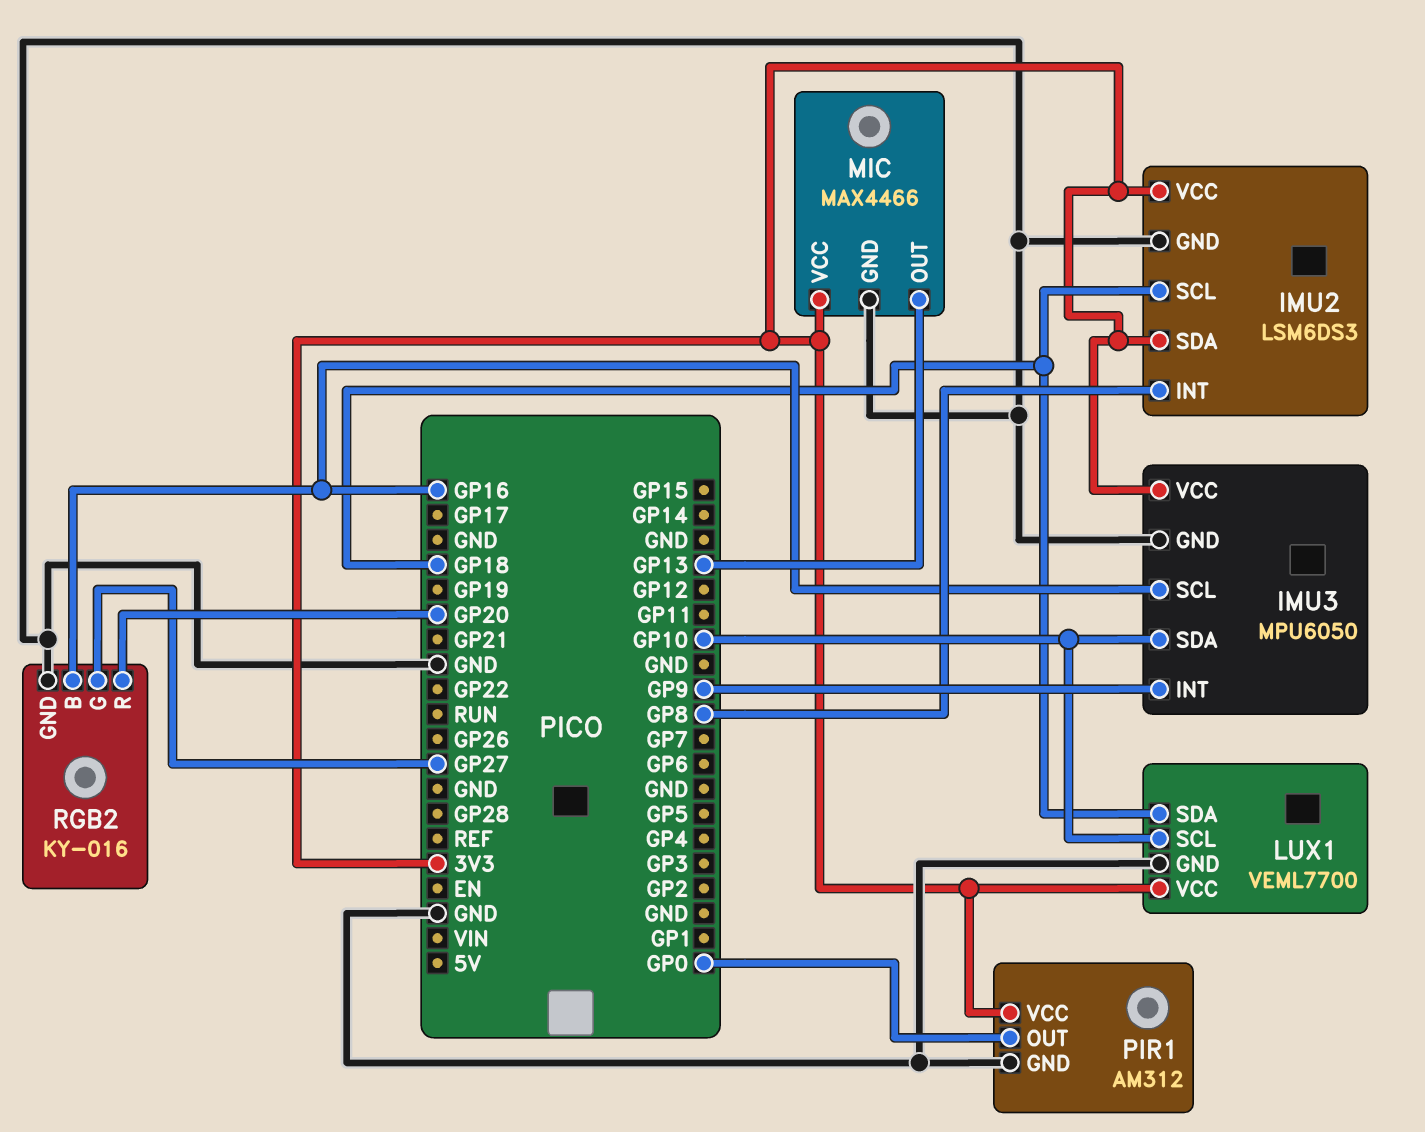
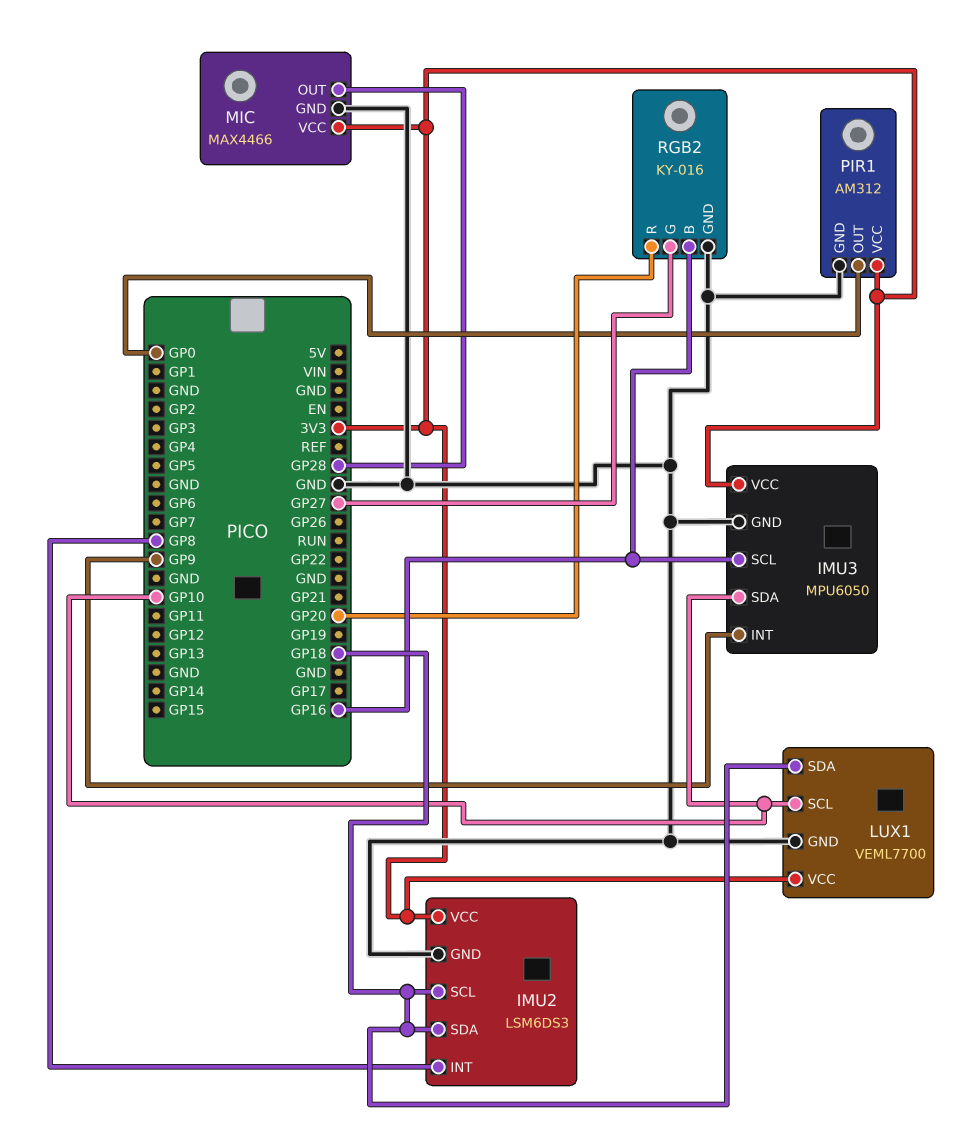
IMU2 pin SDA: 3V3 -> GP18
MIC pin OUT: GP13 -> GP28

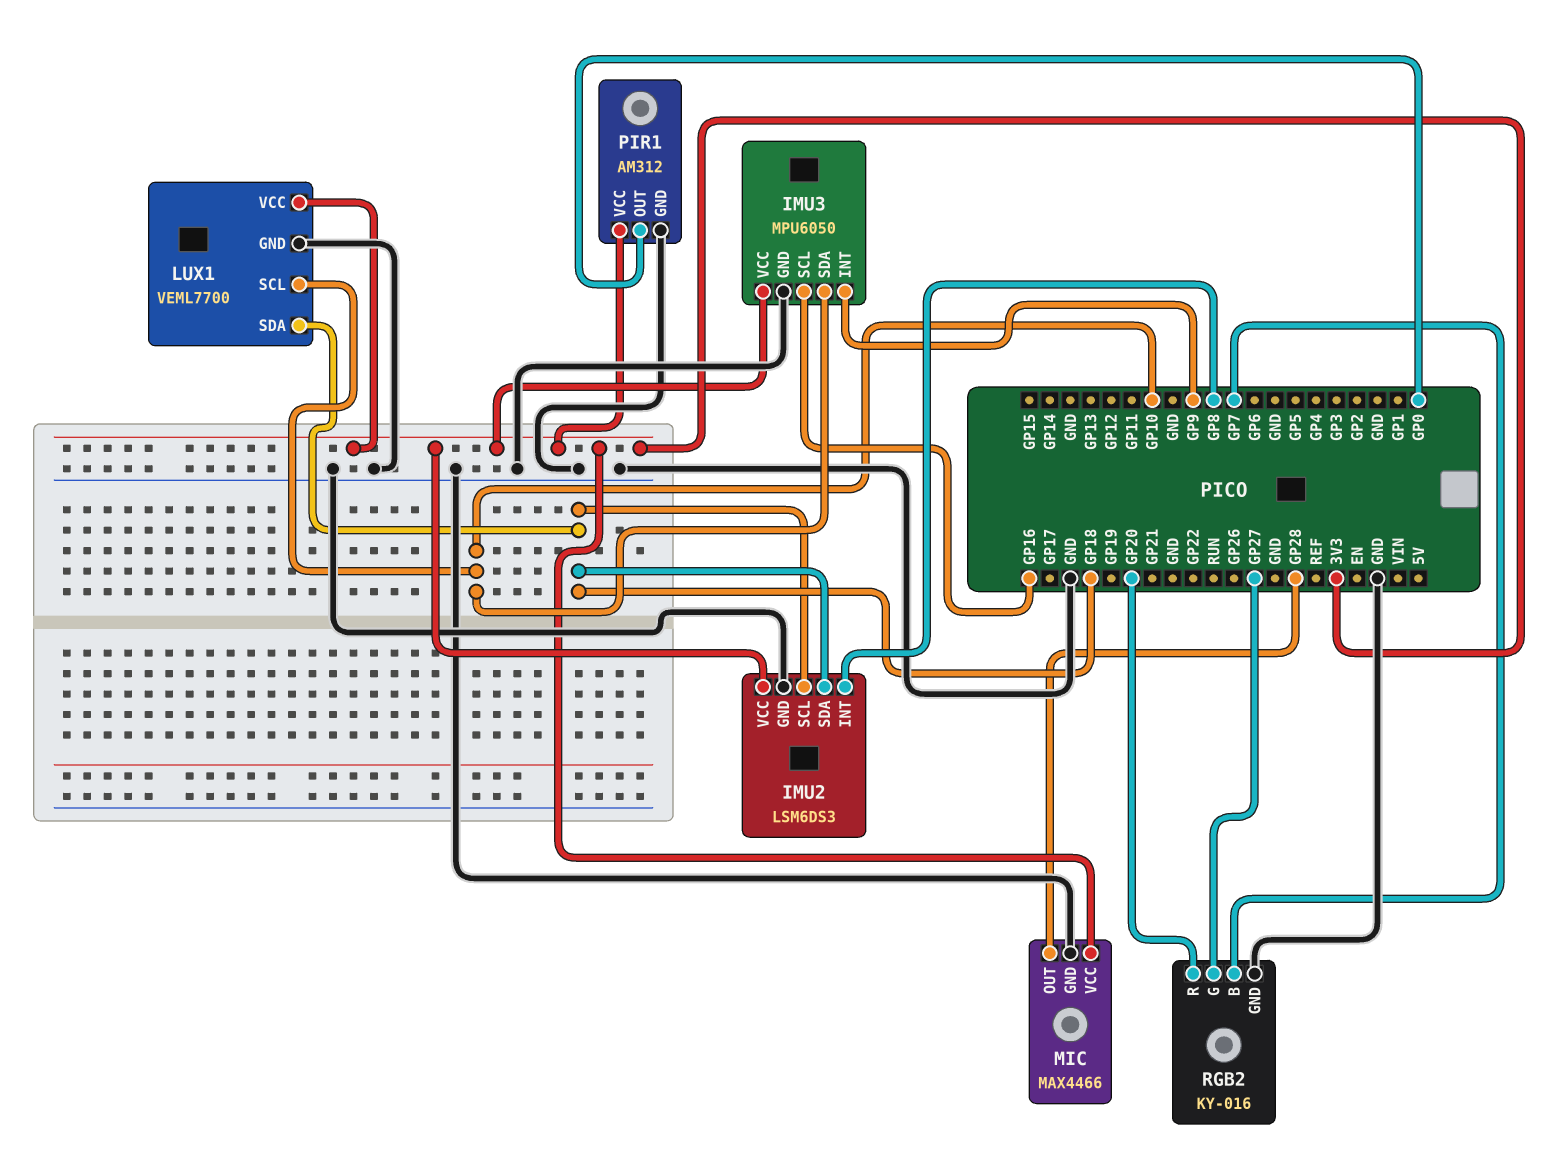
RGB2 pin B: GP16 -> GP7

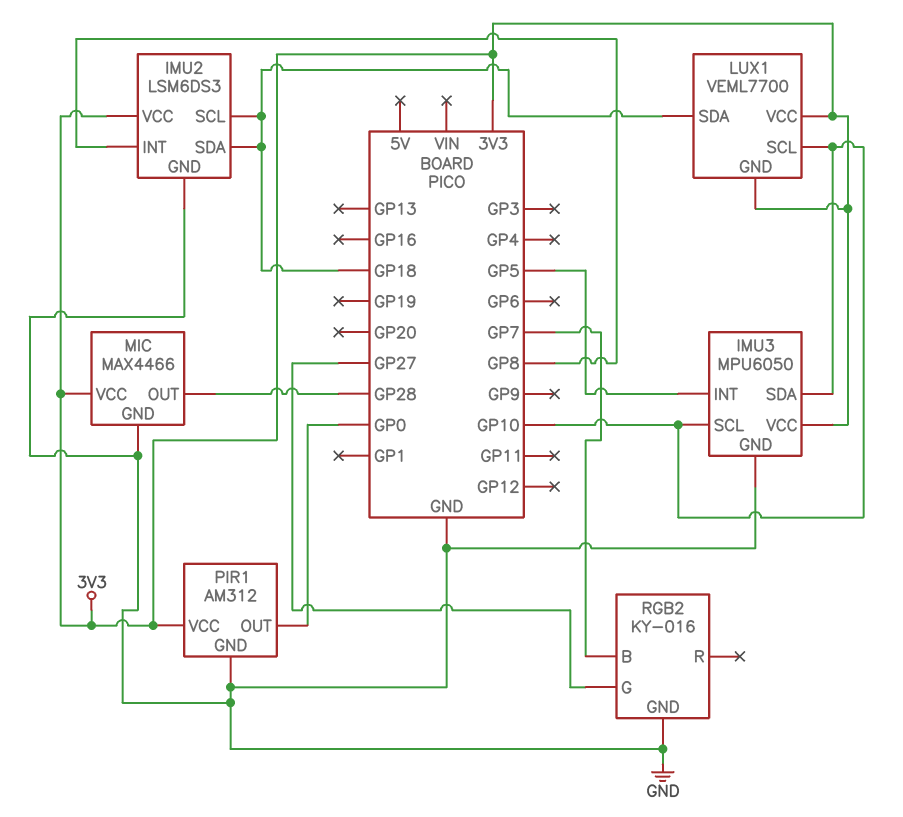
IMU3 pin INT: GP9 -> GP5
IMU3 pin SCL: GP16 -> GP10
LUX1 pin GND: GND -> 3V3
RGB2 pin R: GP20 -> none

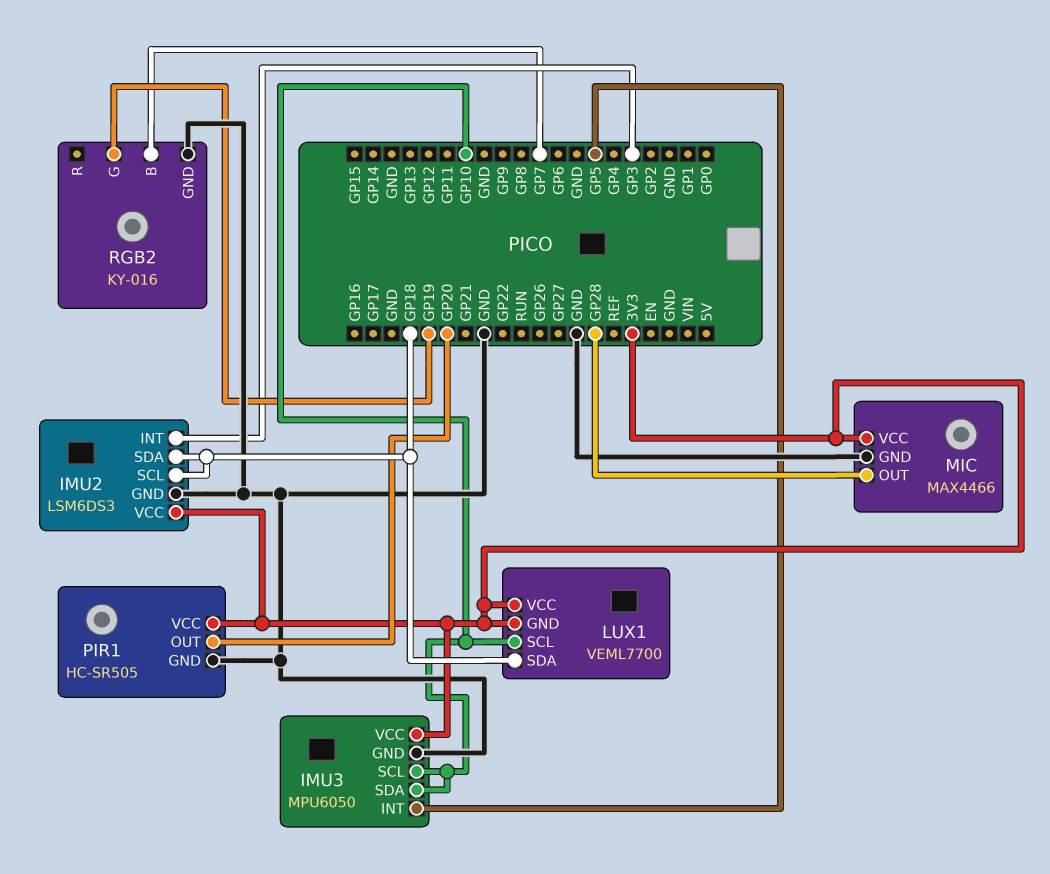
IMU2 pin INT: GP8 -> GP3
PIR1: AM312 -> HC-SR505
PIR1 pin OUT: GP0 -> GP20
RGB2 pin G: GP27 -> GP19

